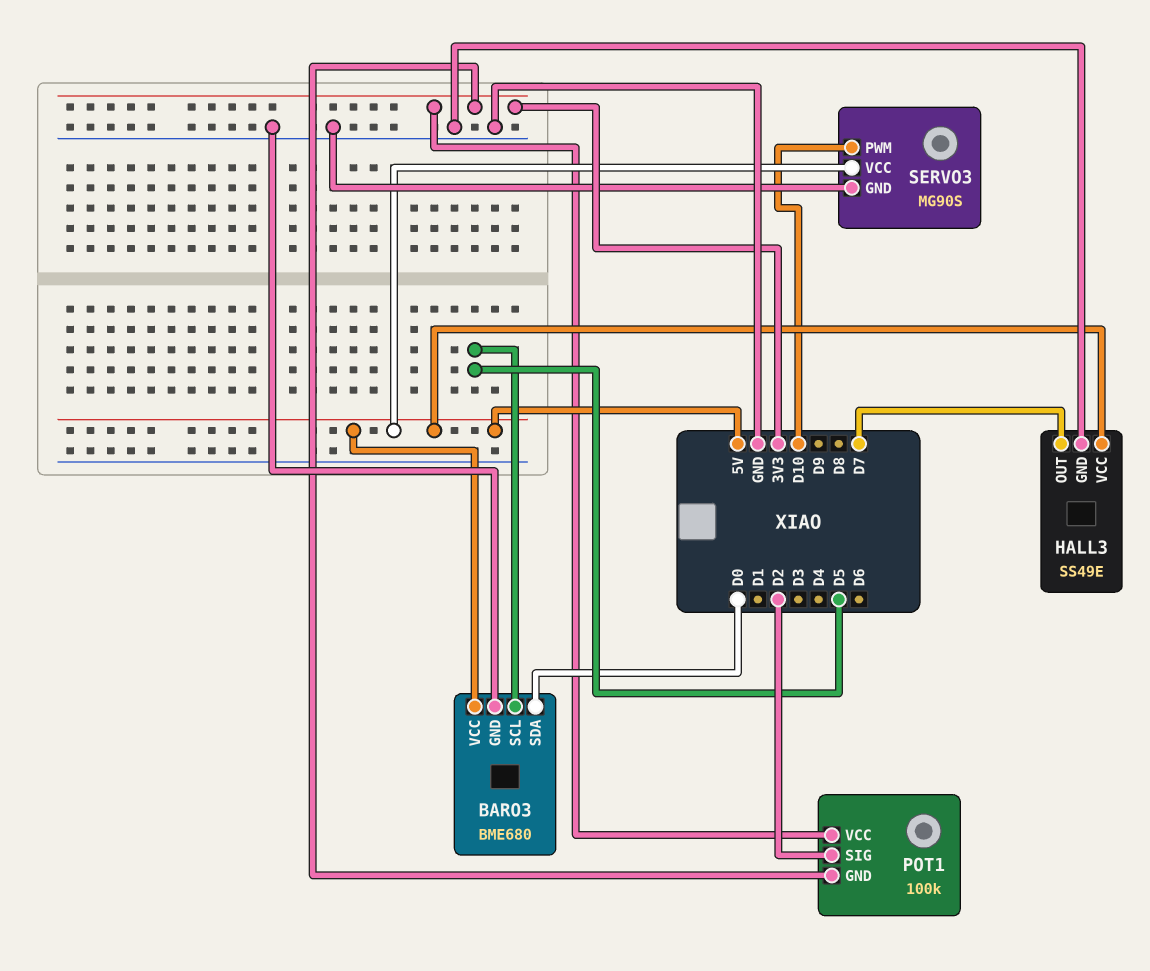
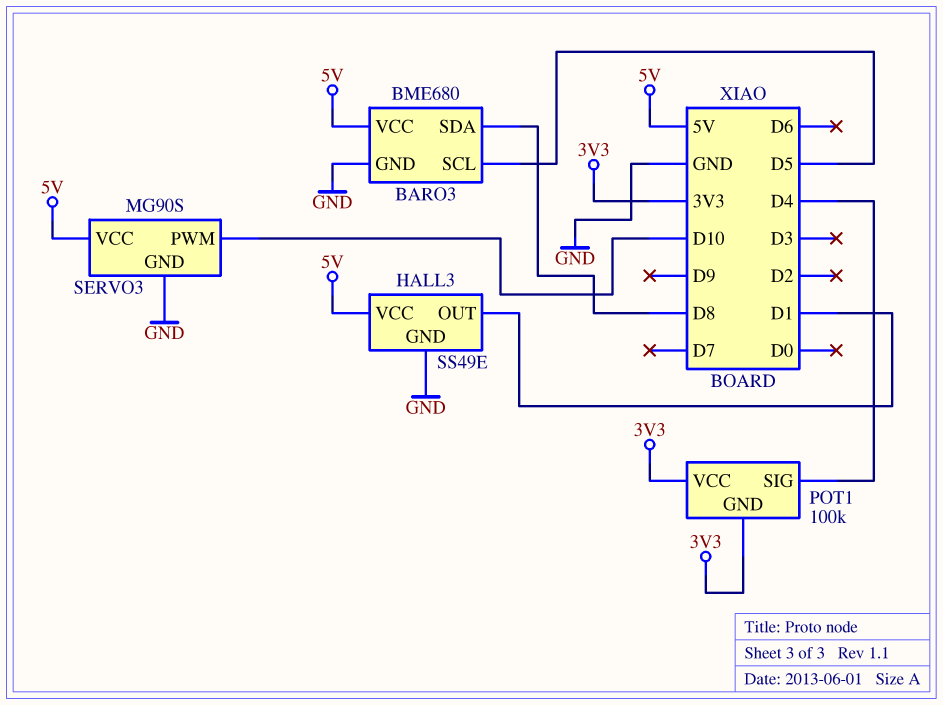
BARO3 pin SDA: D0 -> D8
HALL3 pin OUT: D7 -> D1
POT1 pin SIG: D2 -> D4

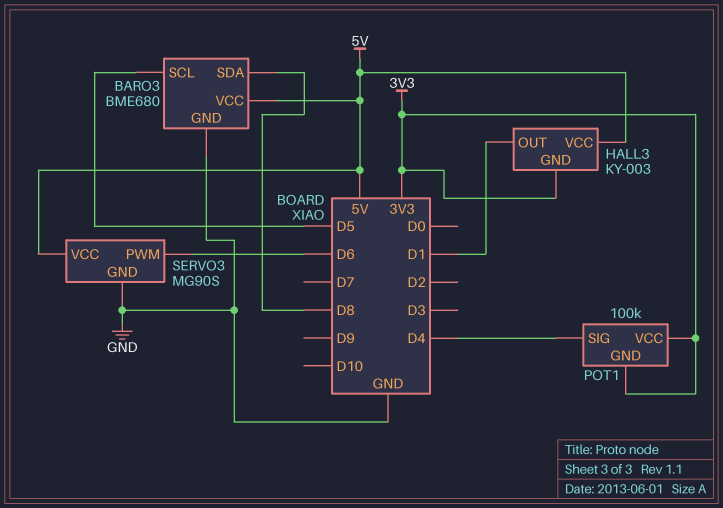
HALL3: SS49E -> KY-003
HALL3 pin GND: GND -> 3V3
SERVO3 pin PWM: D10 -> D6

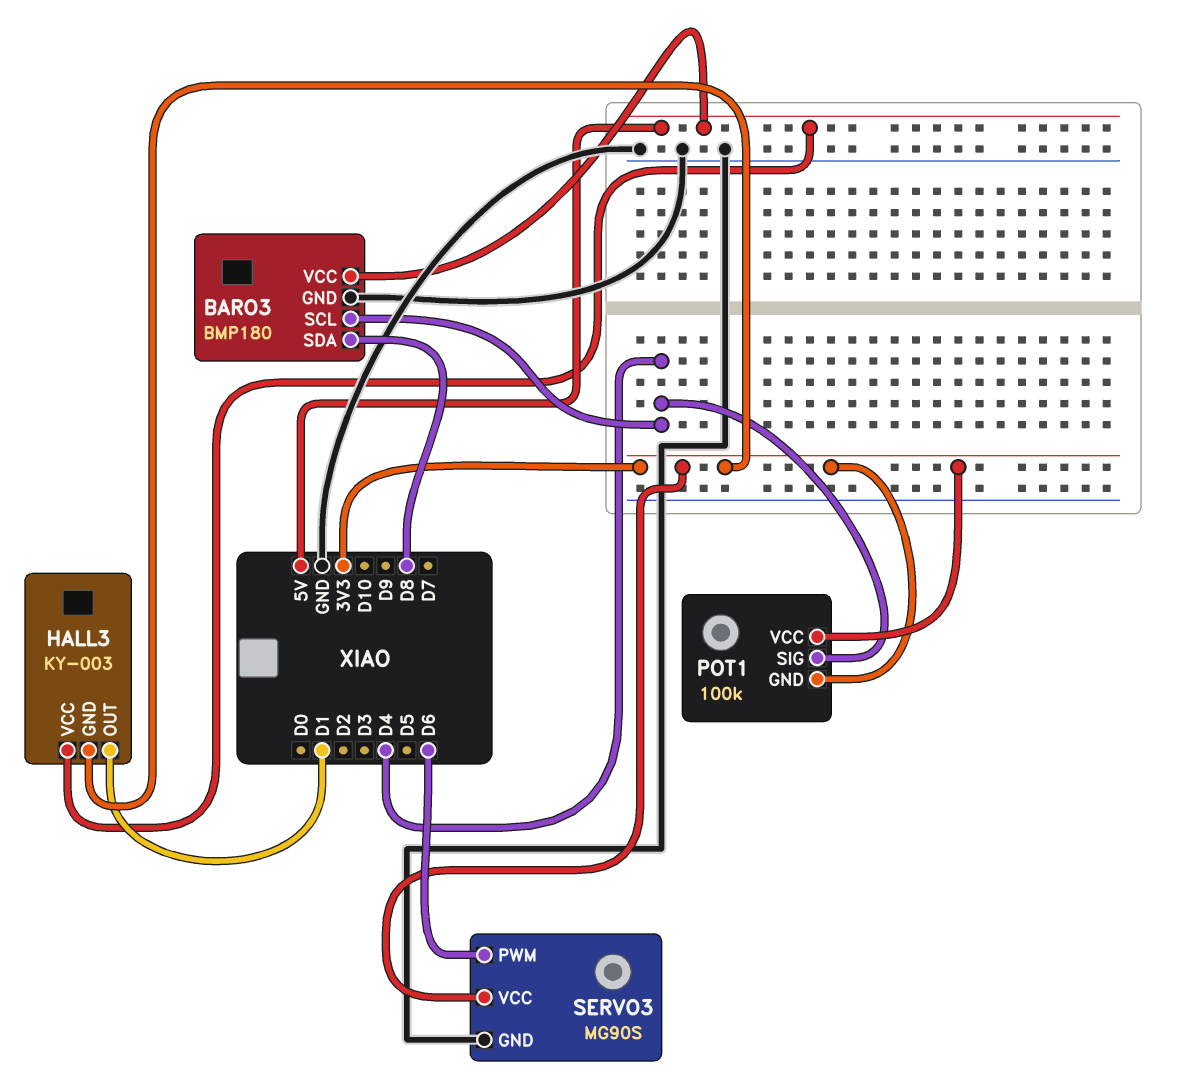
BARO3: BME680 -> BMP180
BARO3 pin SCL: D5 -> D4
SERVO3 pin VCC: 5V -> 3V3

